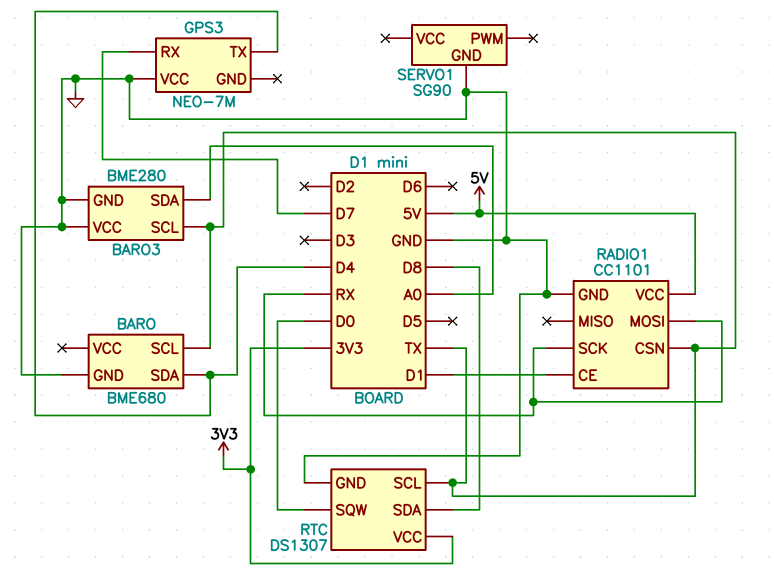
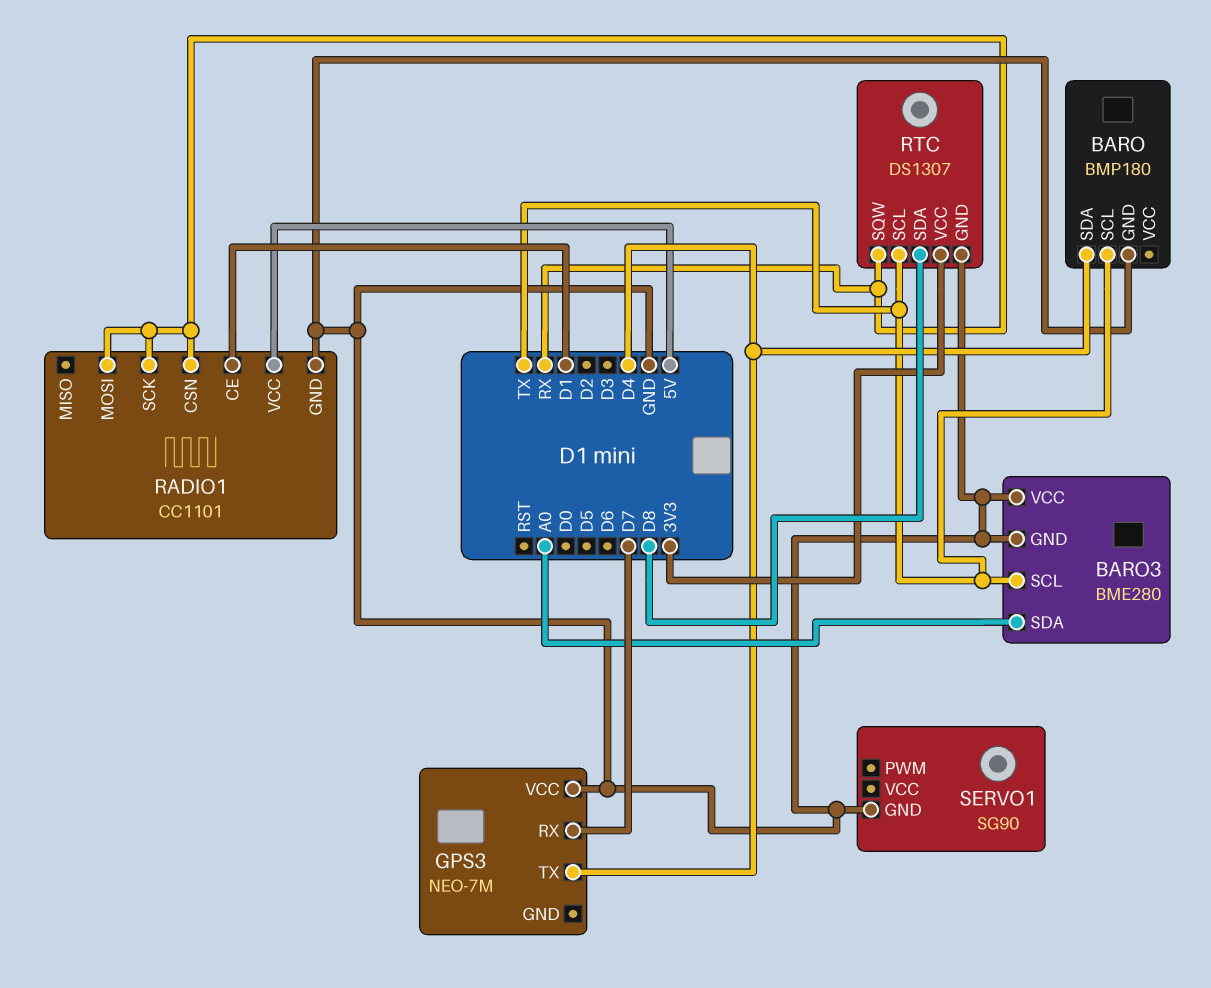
BARO: BME680 -> BMP180
RADIO1 pin CSN: TX -> RX
RTC pin SQW: D0 -> RX

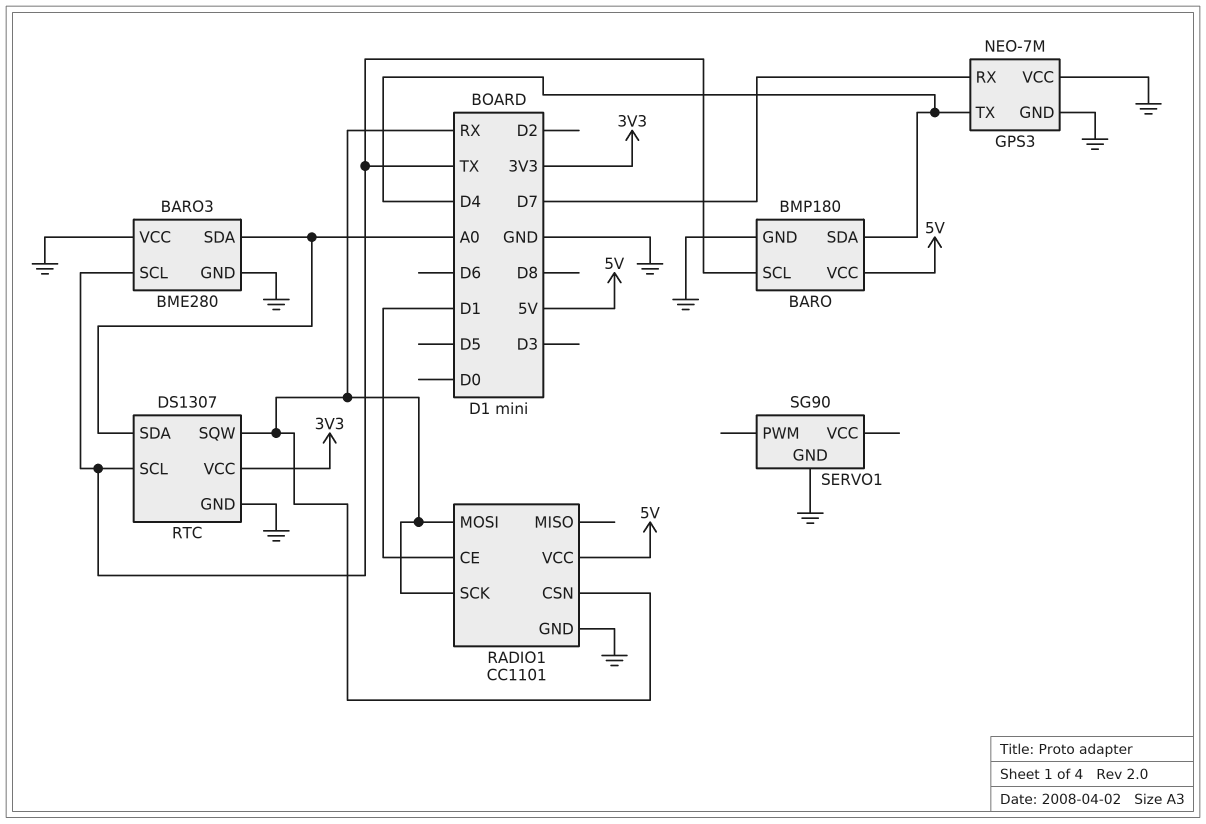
BARO pin VCC: none -> 5V
GPS3 pin GND: none -> GND
RTC pin SDA: D8 -> A0

